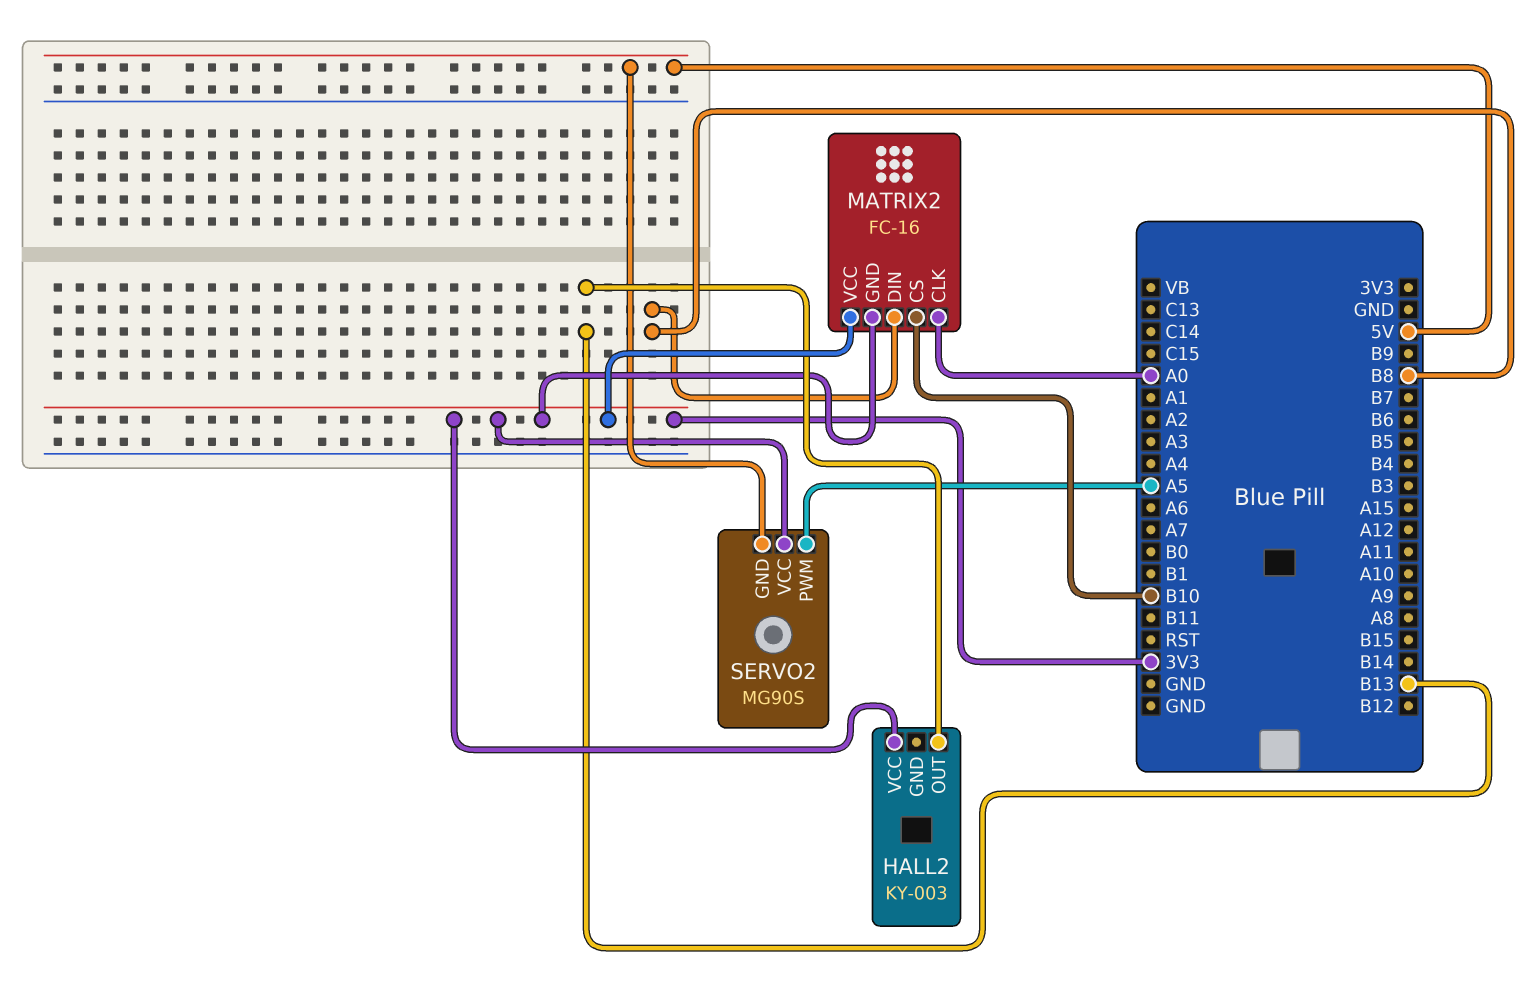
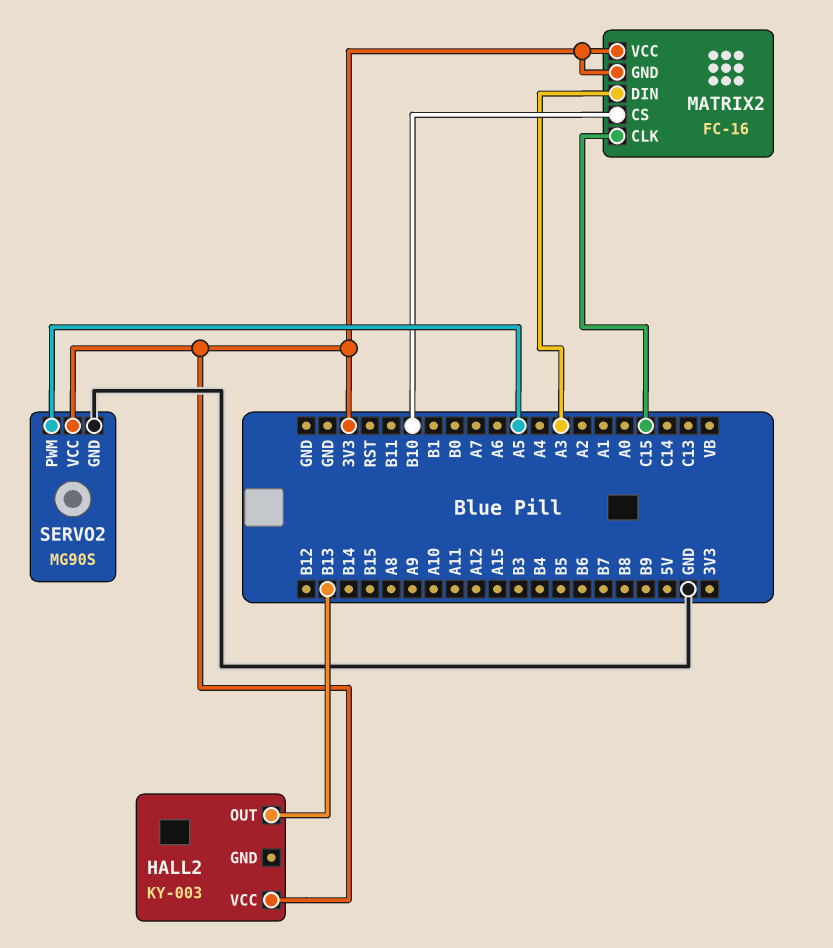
MATRIX2 pin CLK: A0 -> C15
MATRIX2 pin DIN: B8 -> A3
SERVO2 pin GND: 5V -> GND

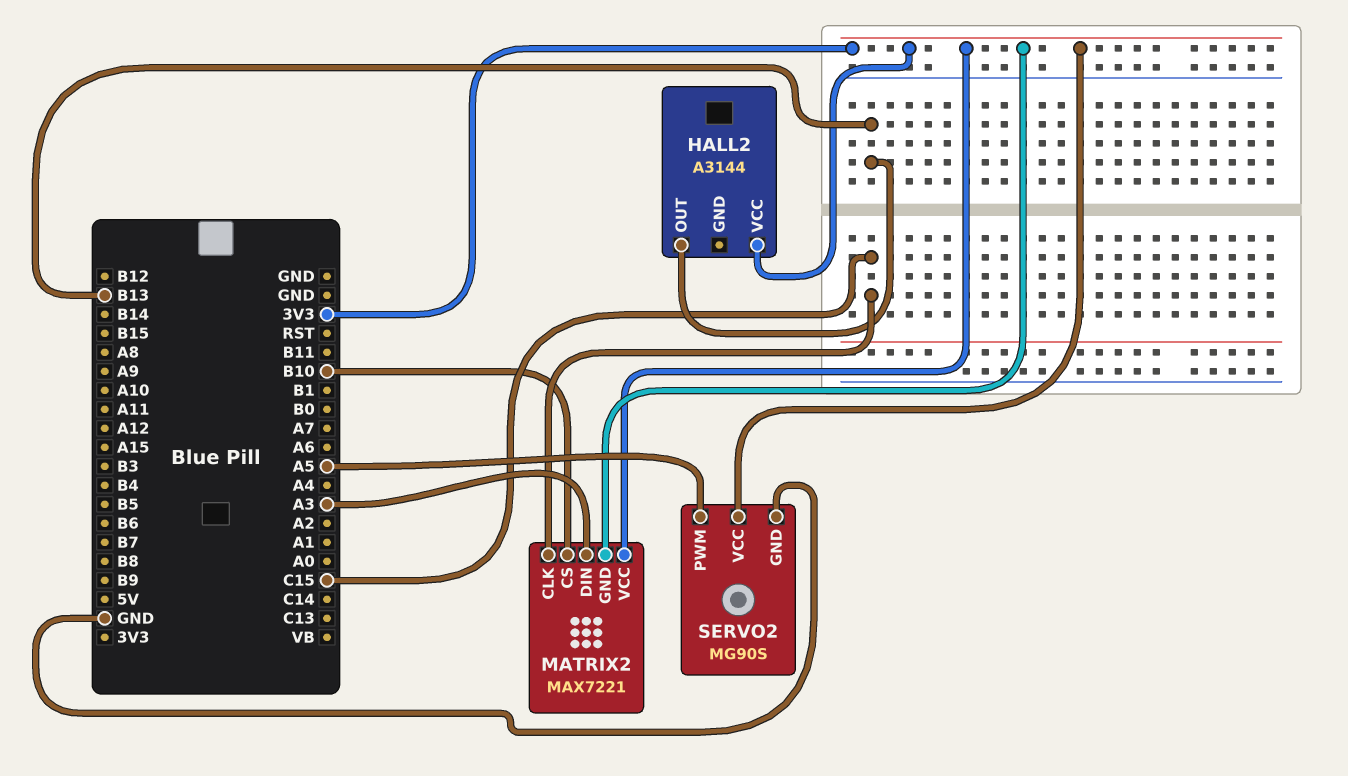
HALL2: KY-003 -> A3144
MATRIX2: FC-16 -> MAX7221

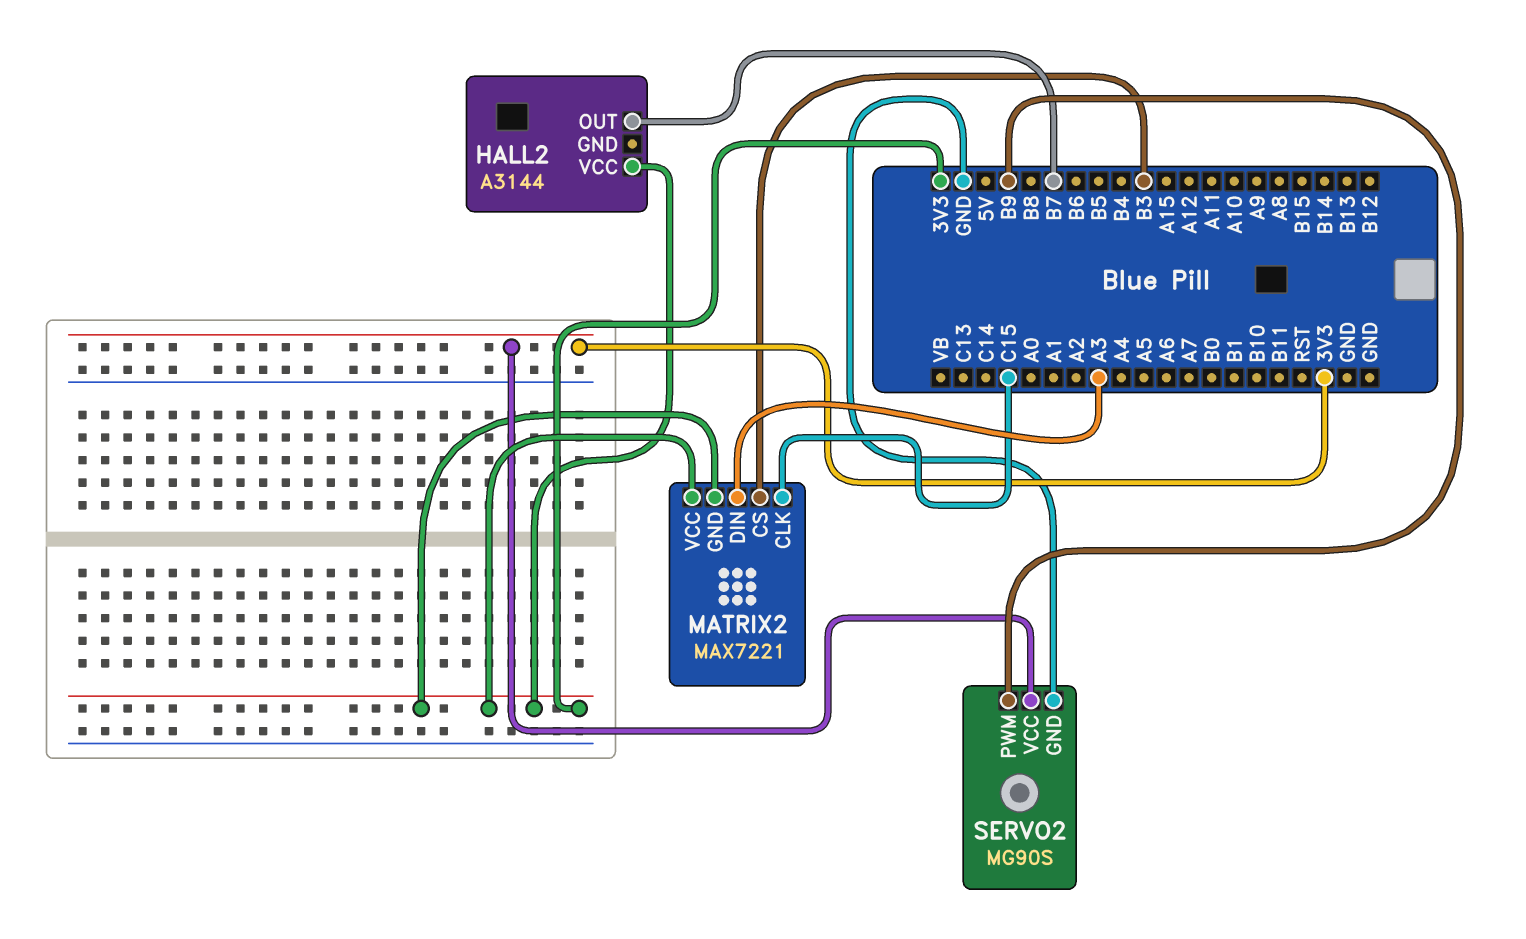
HALL2 pin OUT: B13 -> B7
MATRIX2 pin CS: B10 -> B3
SERVO2 pin PWM: A5 -> B9

